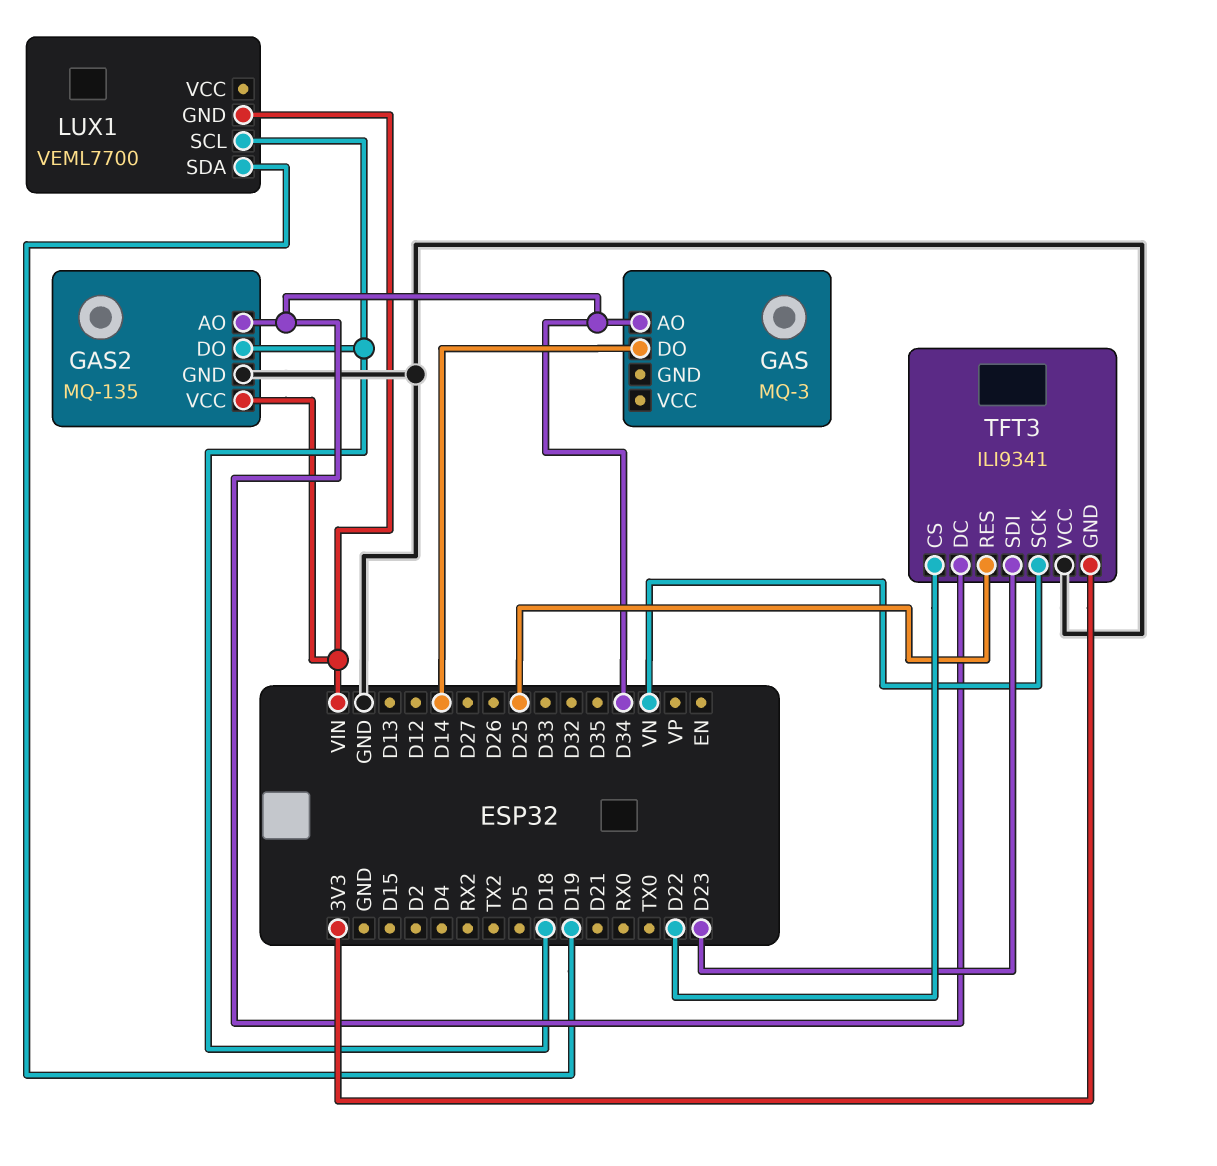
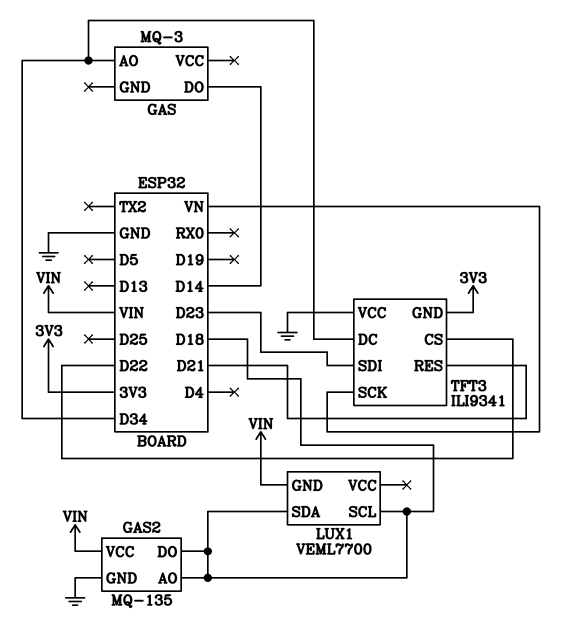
GAS2 pin AO: D34 -> D18
LUX1 pin SDA: D19 -> D18
TFT3 pin RES: D25 -> D21

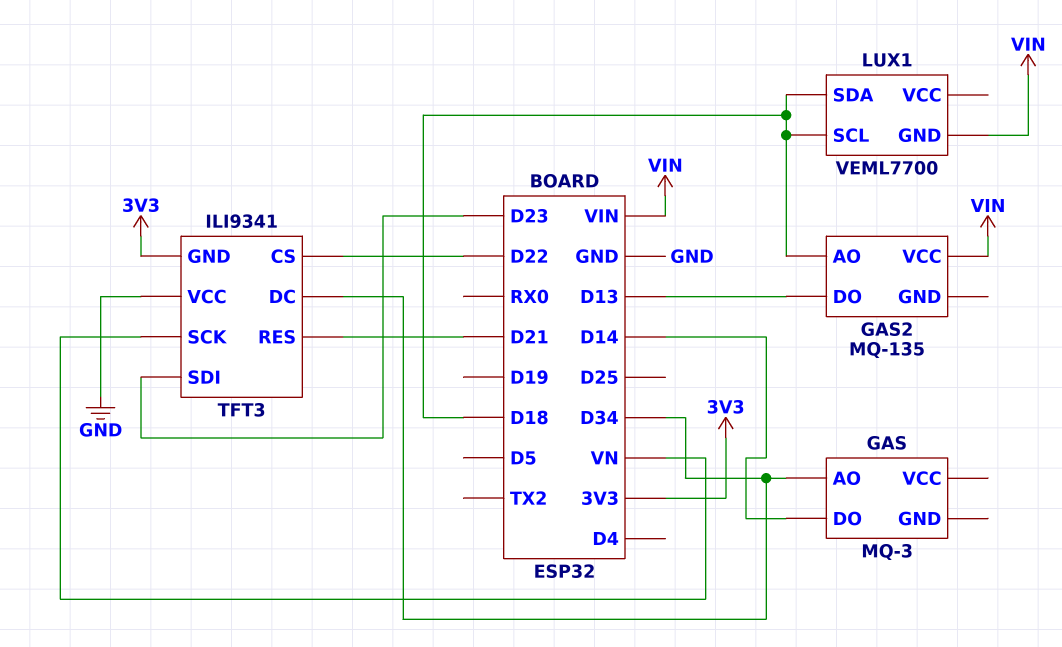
GAS2 pin DO: D18 -> D13
GAS2 pin GND: GND -> none

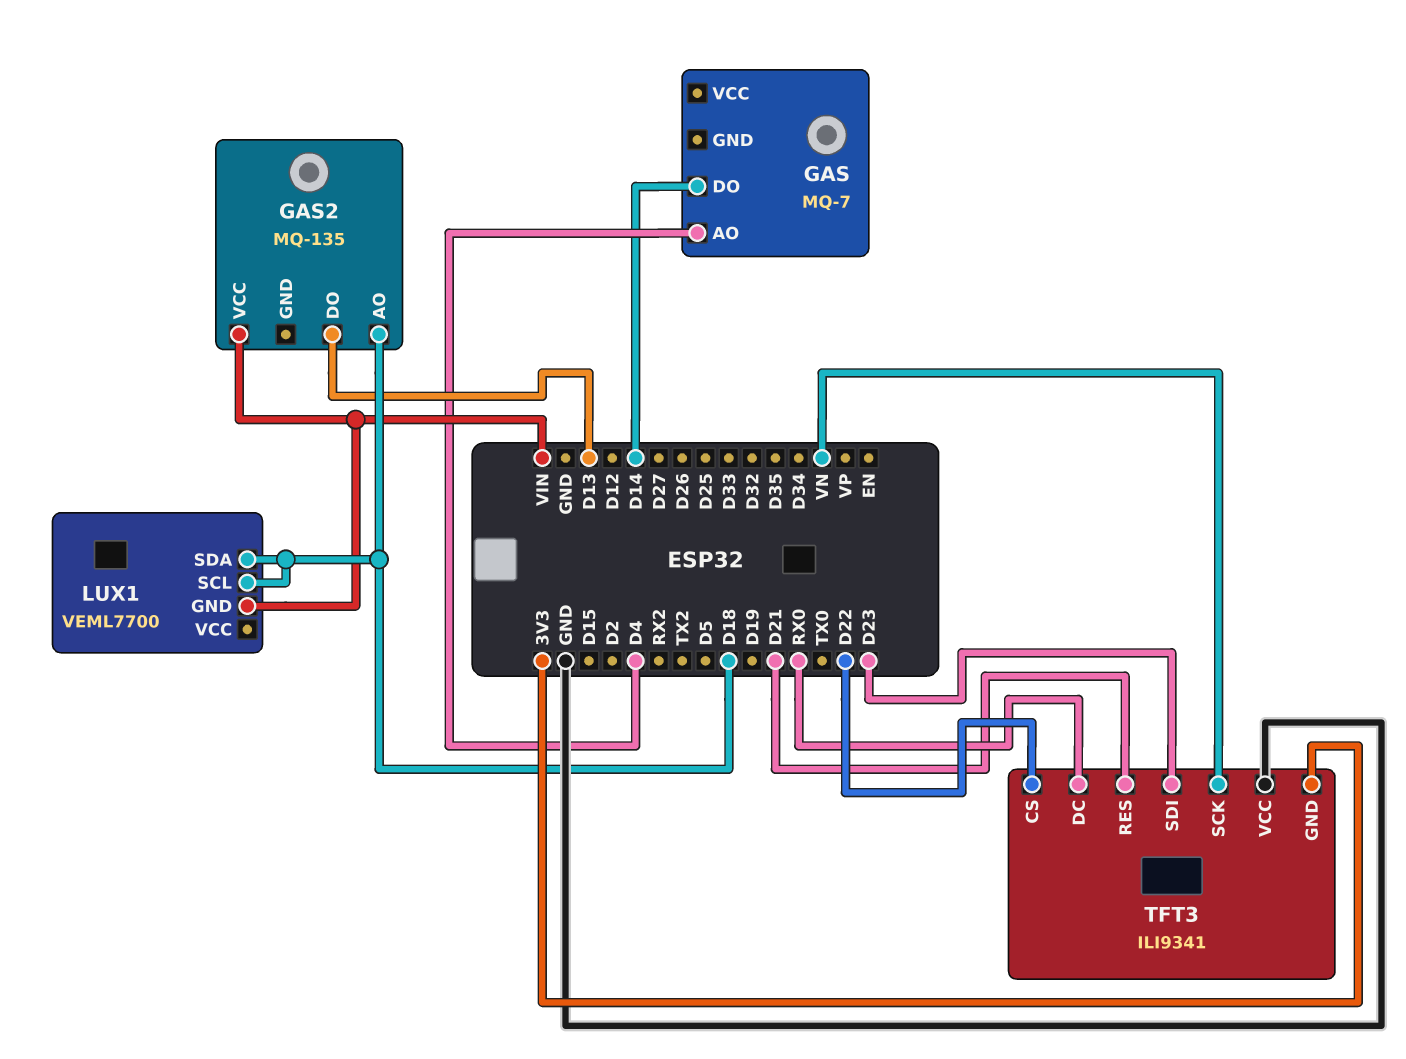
GAS: MQ-3 -> MQ-7
GAS pin AO: D34 -> D4
TFT3 pin DC: D34 -> RX0

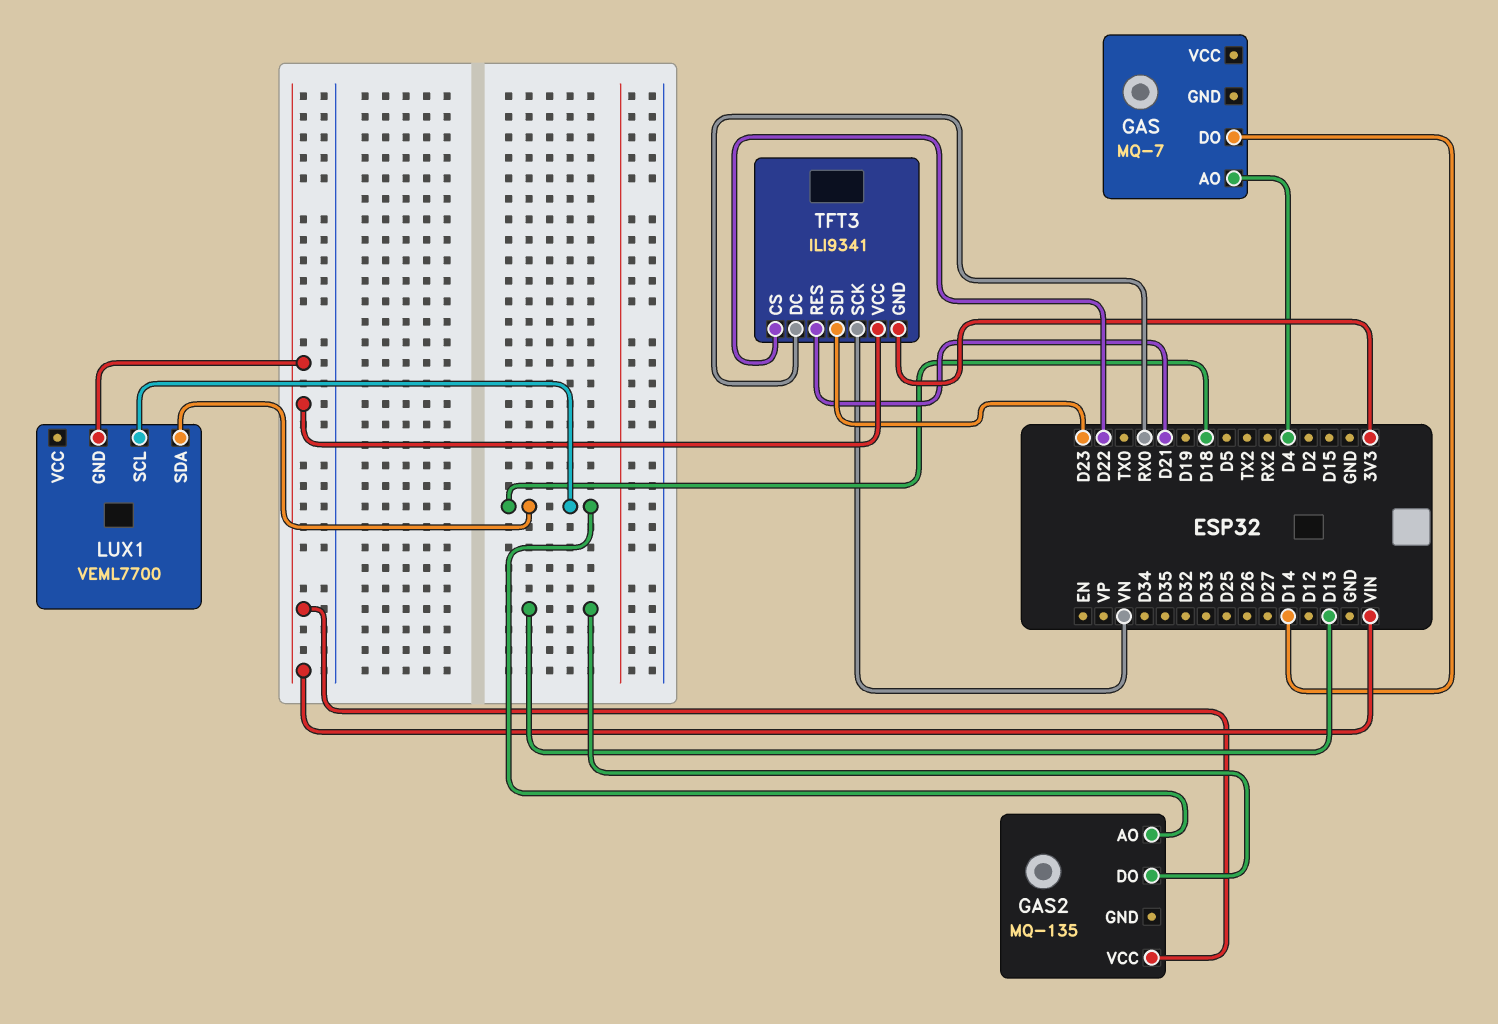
TFT3 pin VCC: GND -> VIN

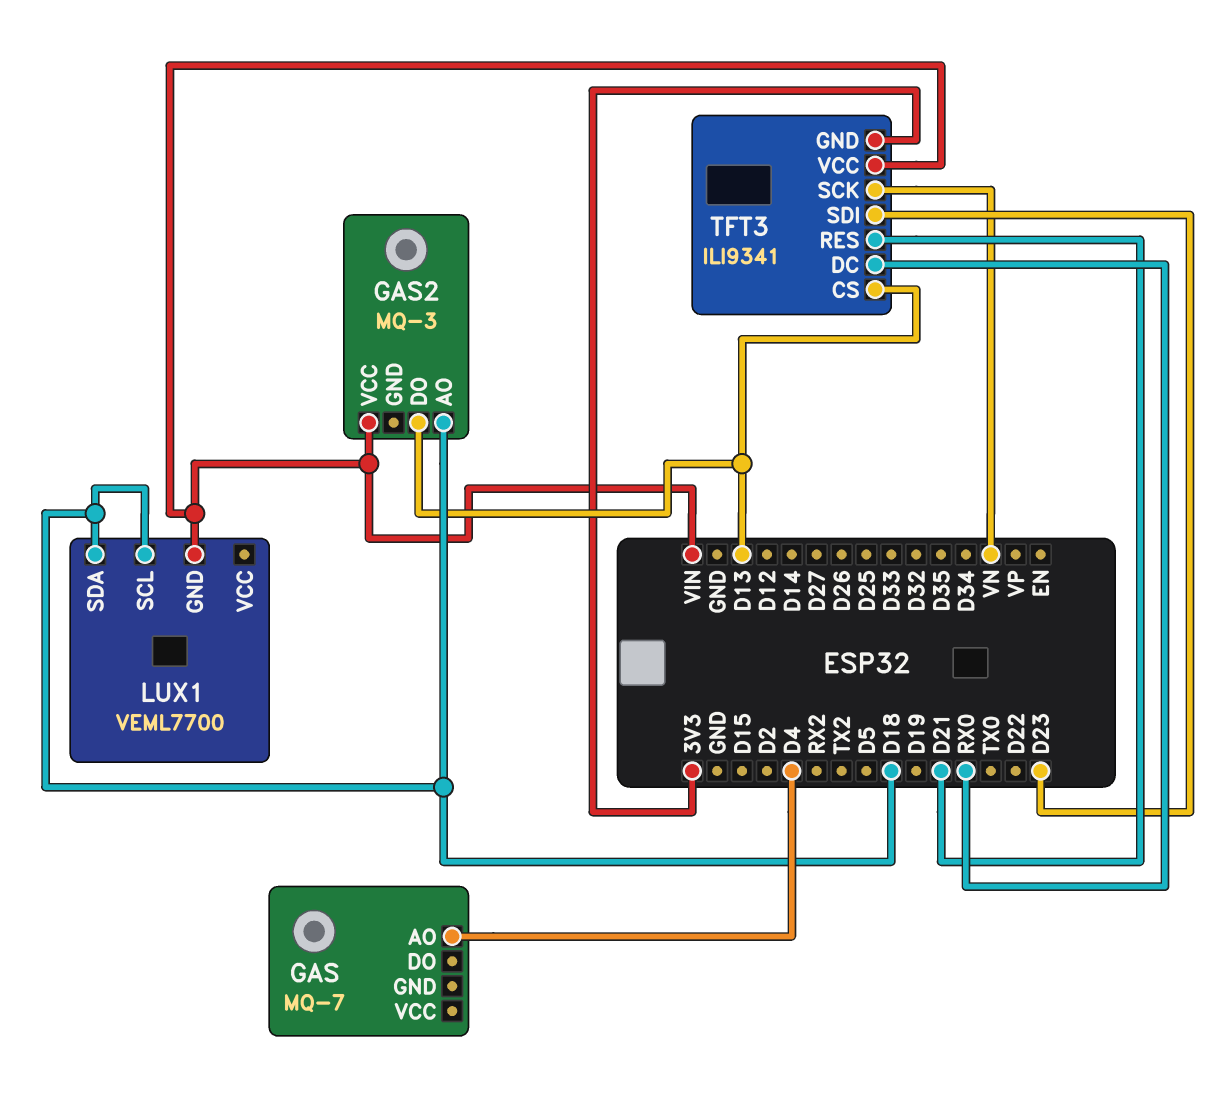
GAS pin DO: D14 -> none
GAS2: MQ-135 -> MQ-3
TFT3 pin CS: D22 -> D13

